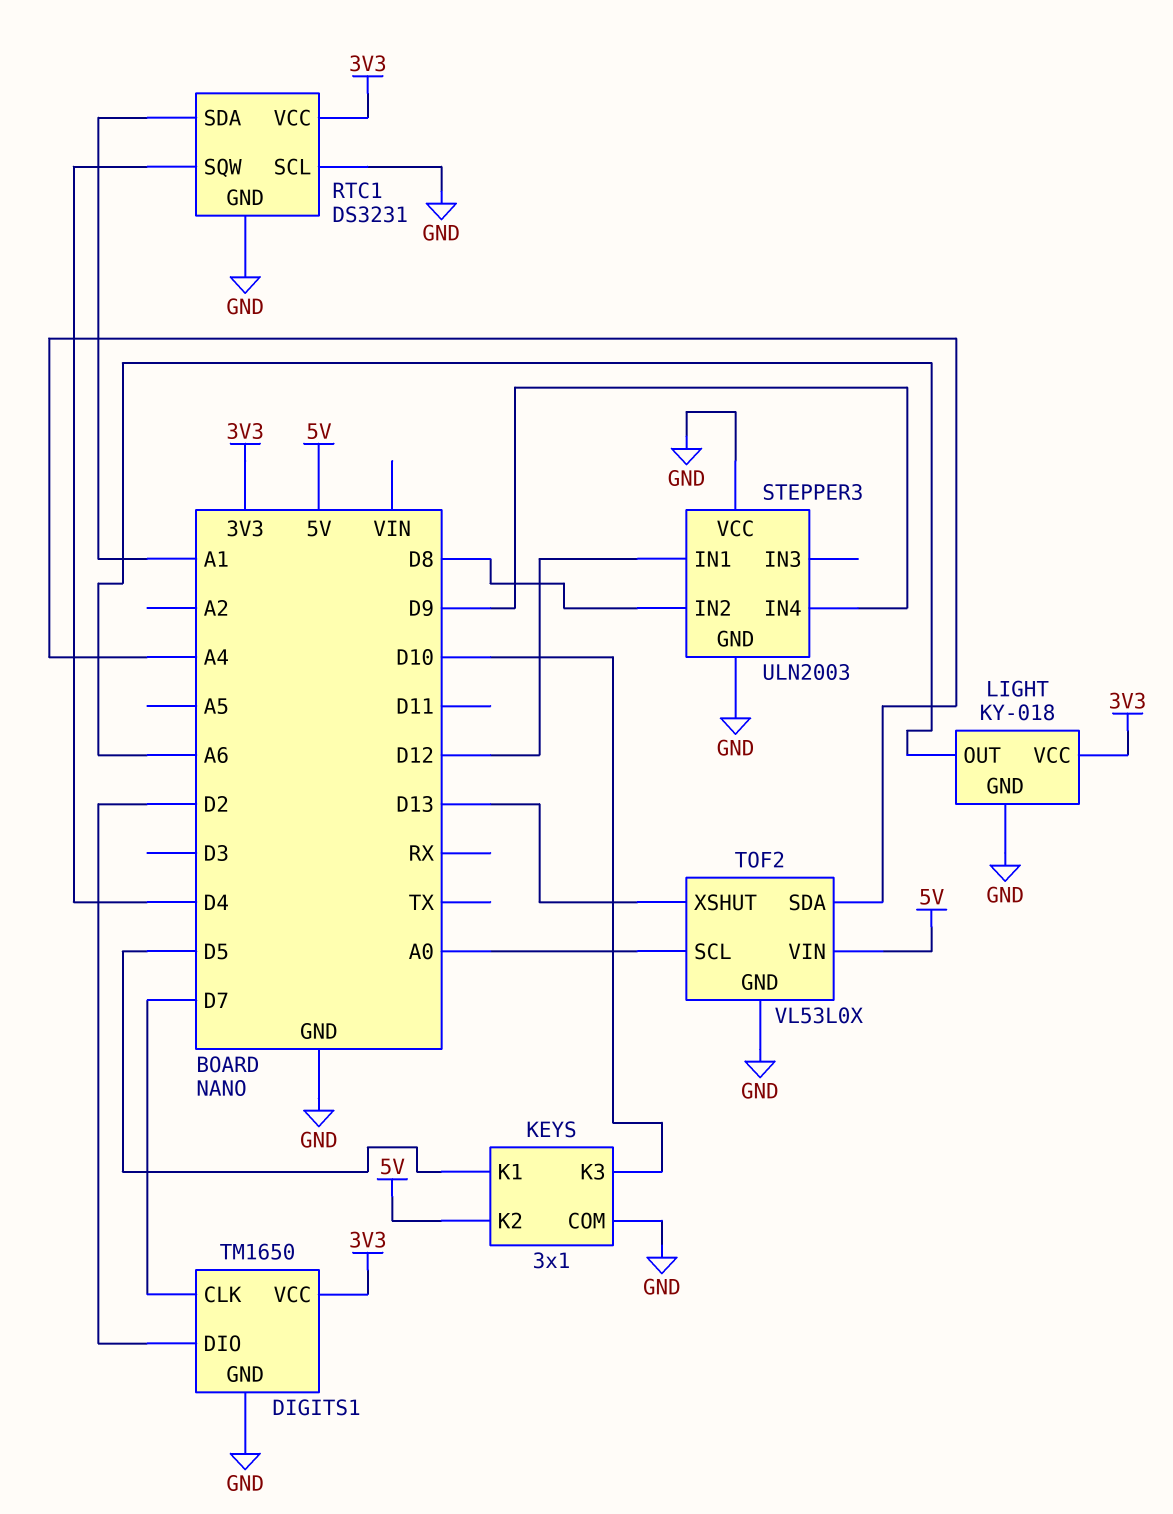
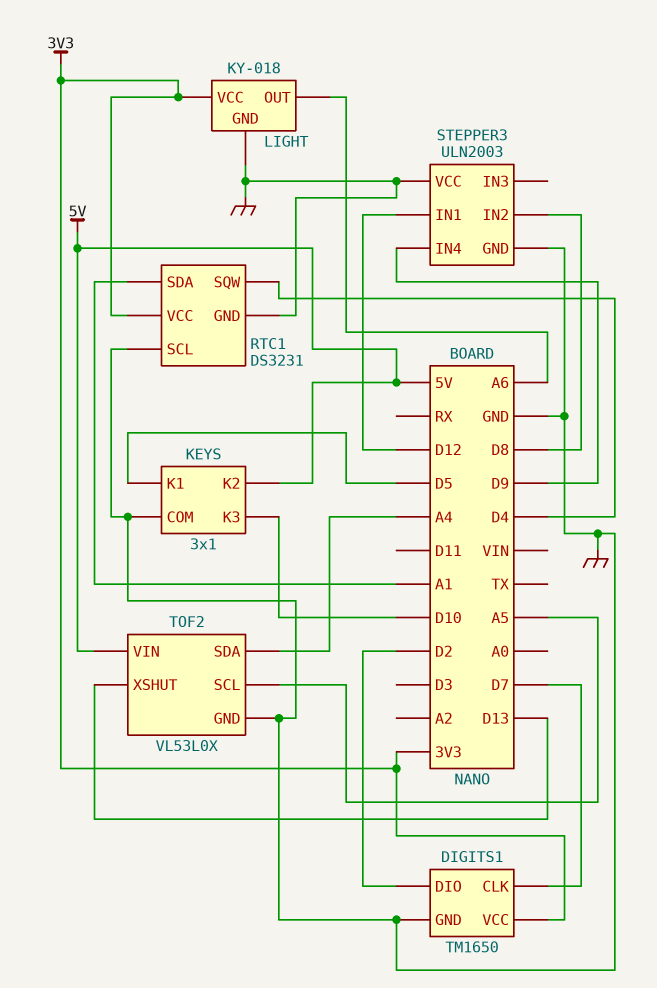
TOF2 pin SCL: A0 -> A5

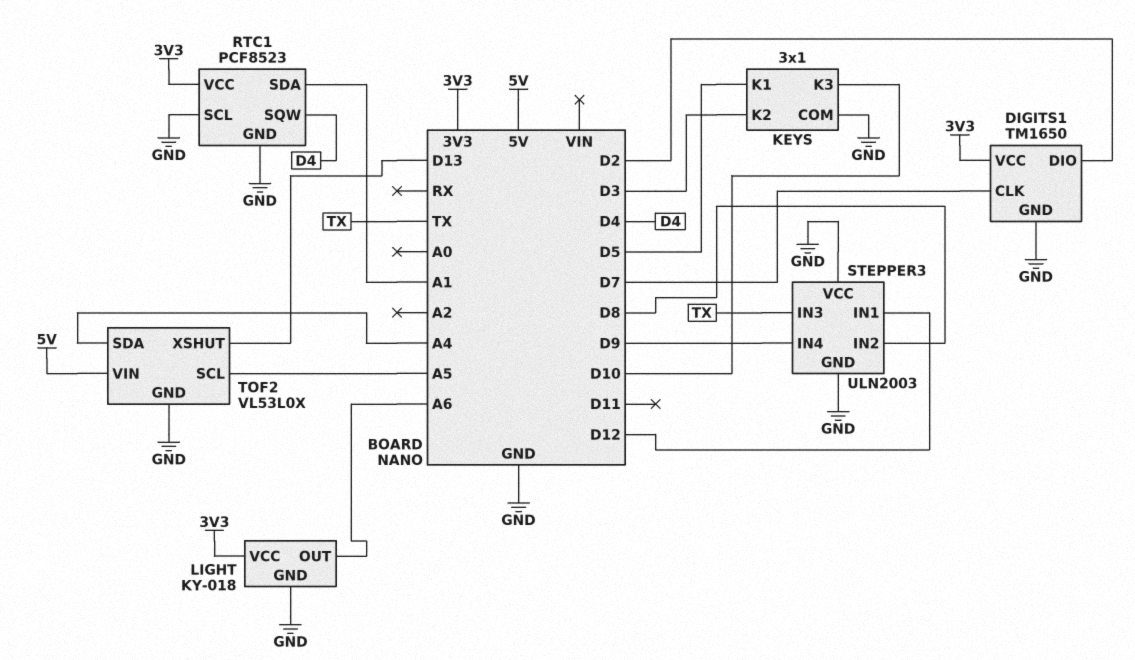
KEYS pin K2: 5V -> D3
RTC1: DS3231 -> PCF8523
STEPPER3 pin IN3: none -> TX

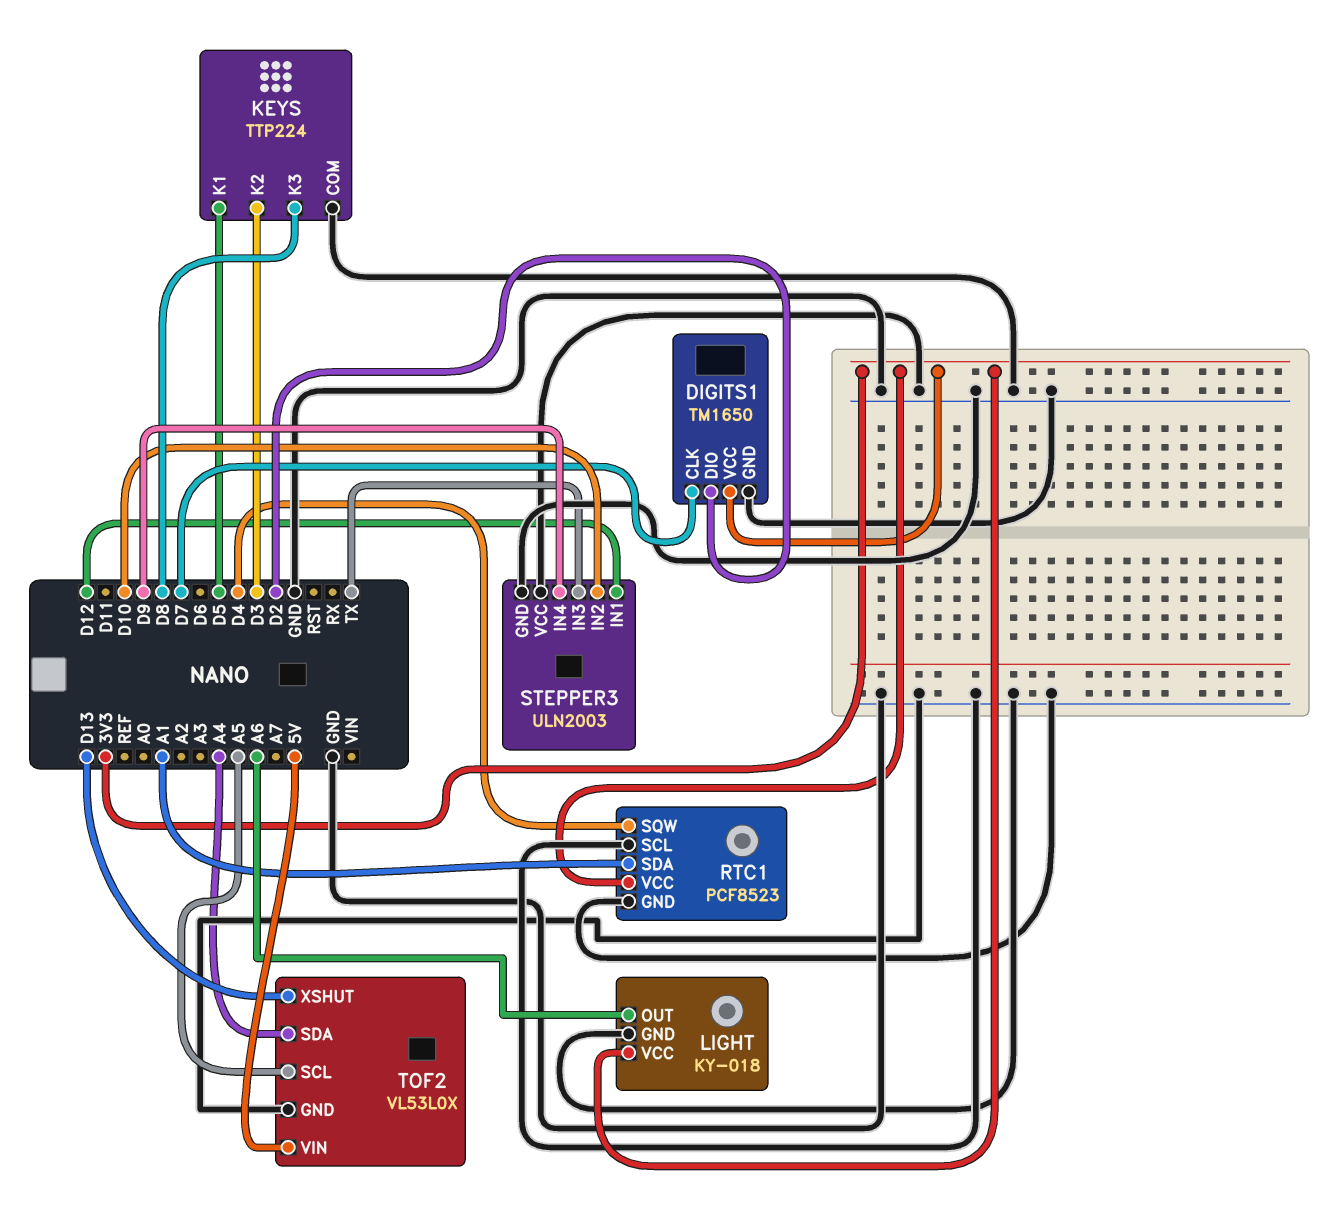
KEYS: 3x1 -> TTP224
KEYS pin K3: D10 -> D8
STEPPER3 pin IN2: D8 -> D10

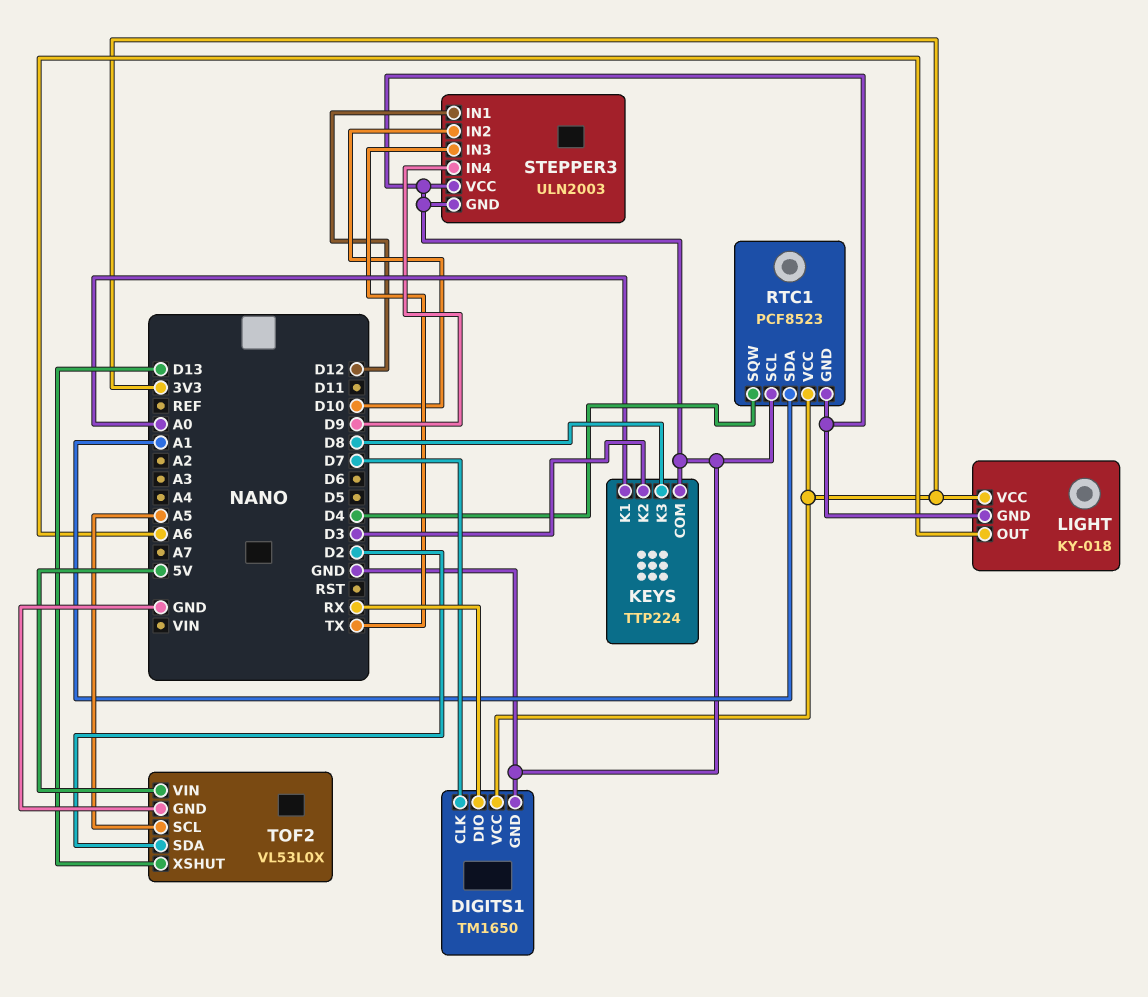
DIGITS1 pin DIO: D2 -> RX
KEYS pin K1: D5 -> A0
TOF2 pin SDA: A4 -> D2

